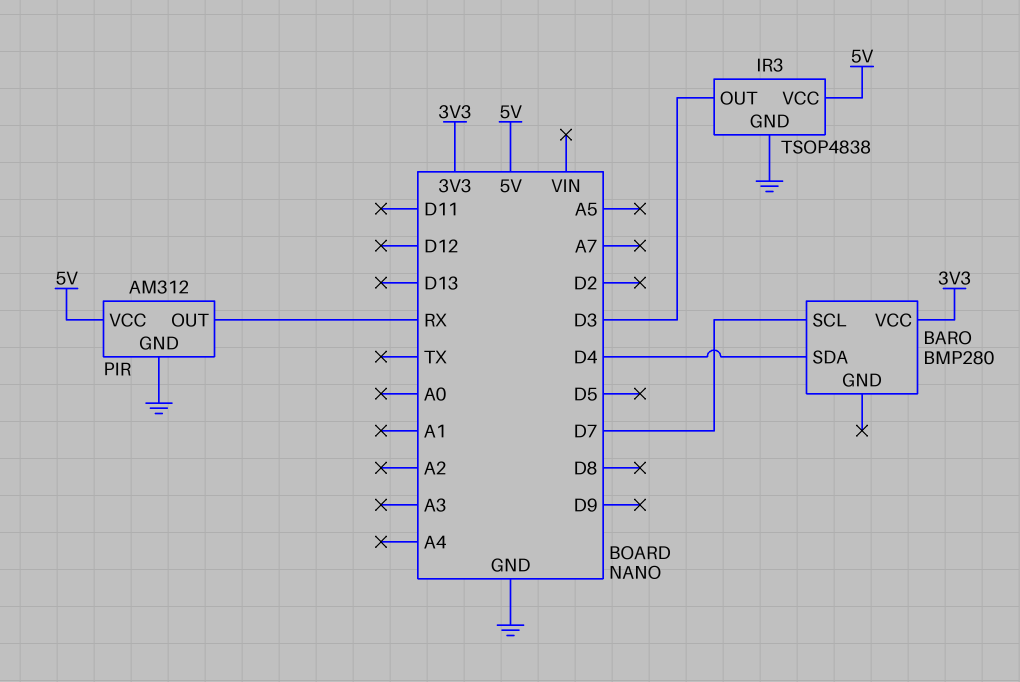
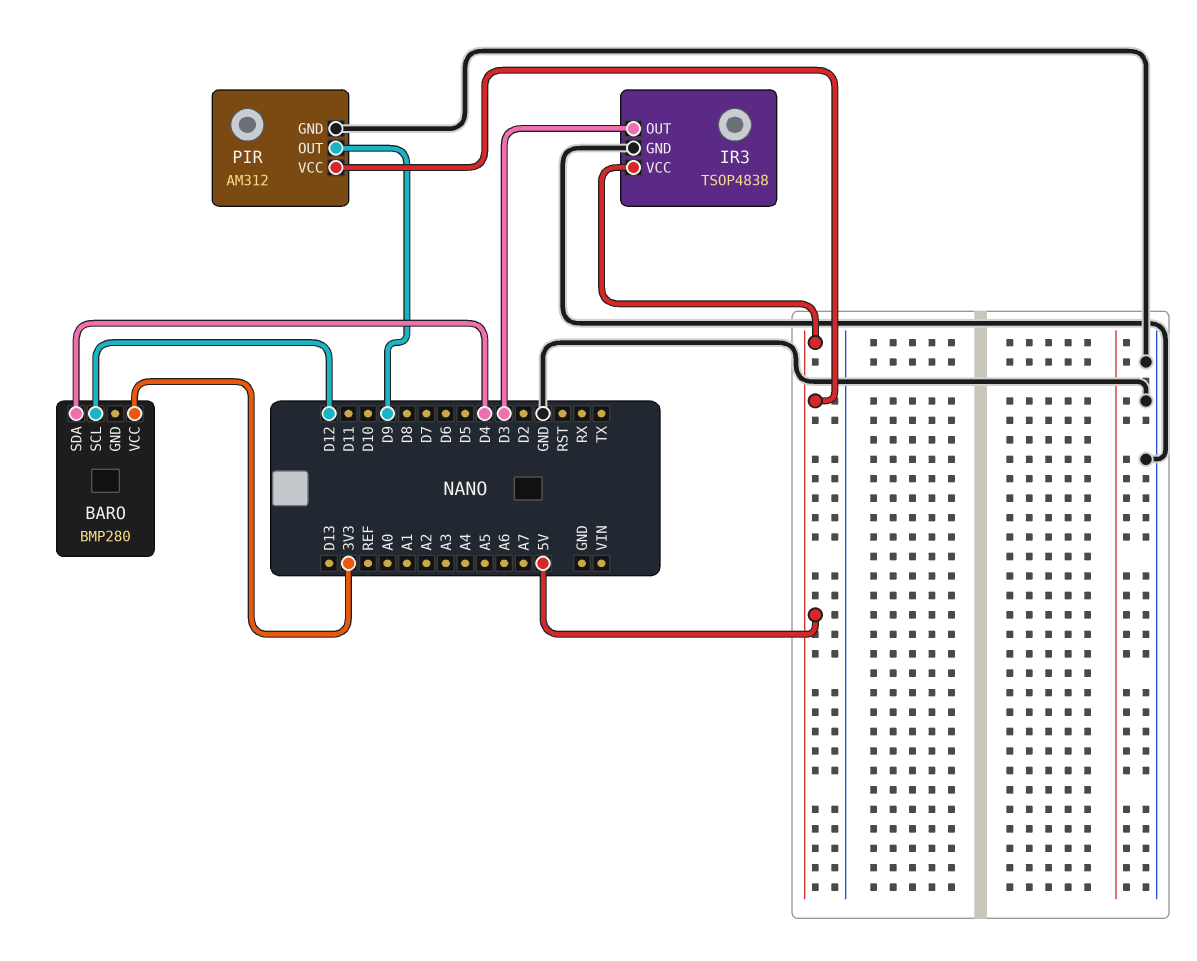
BARO pin SCL: D7 -> D12
PIR pin OUT: RX -> D9

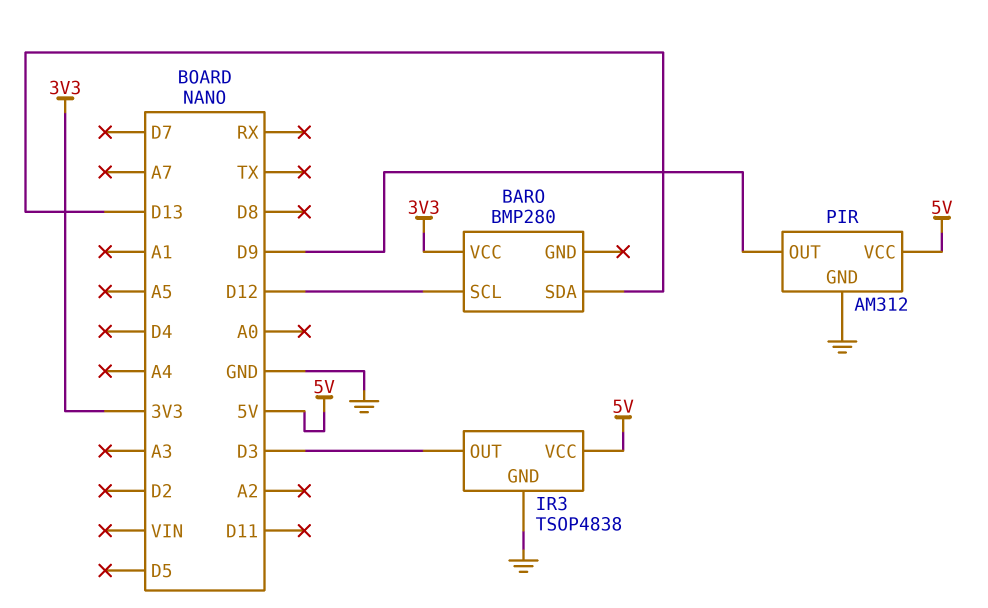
BARO pin SDA: D4 -> D13

